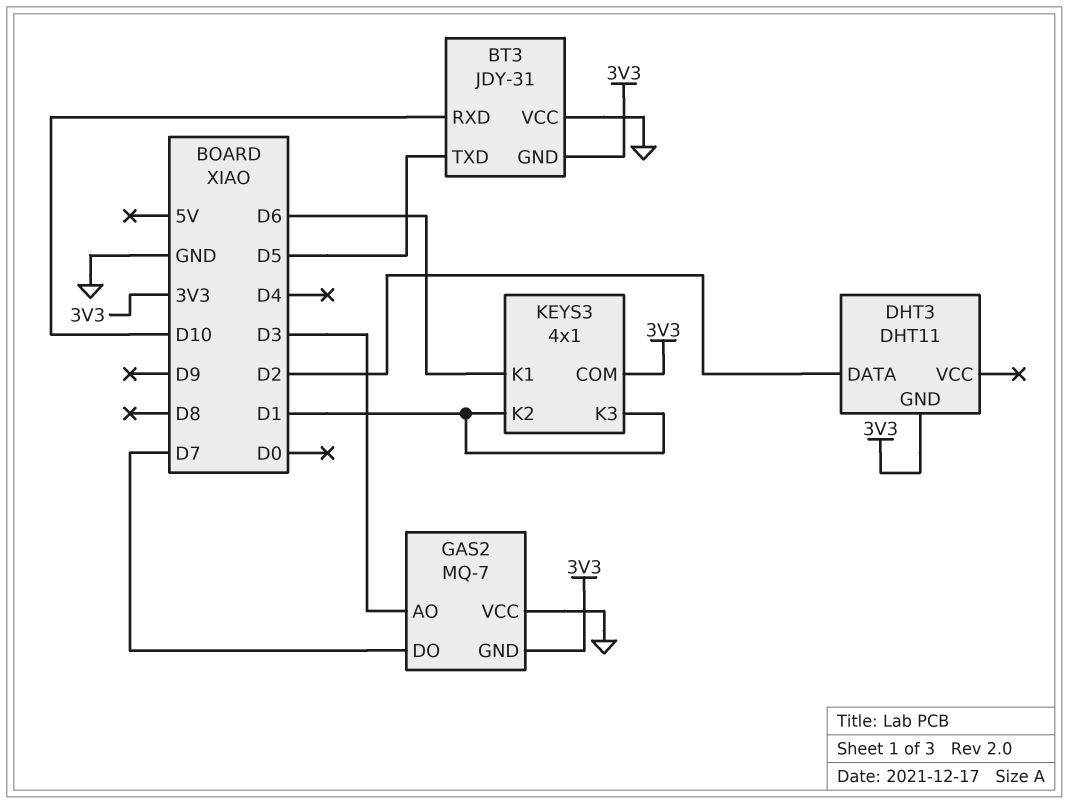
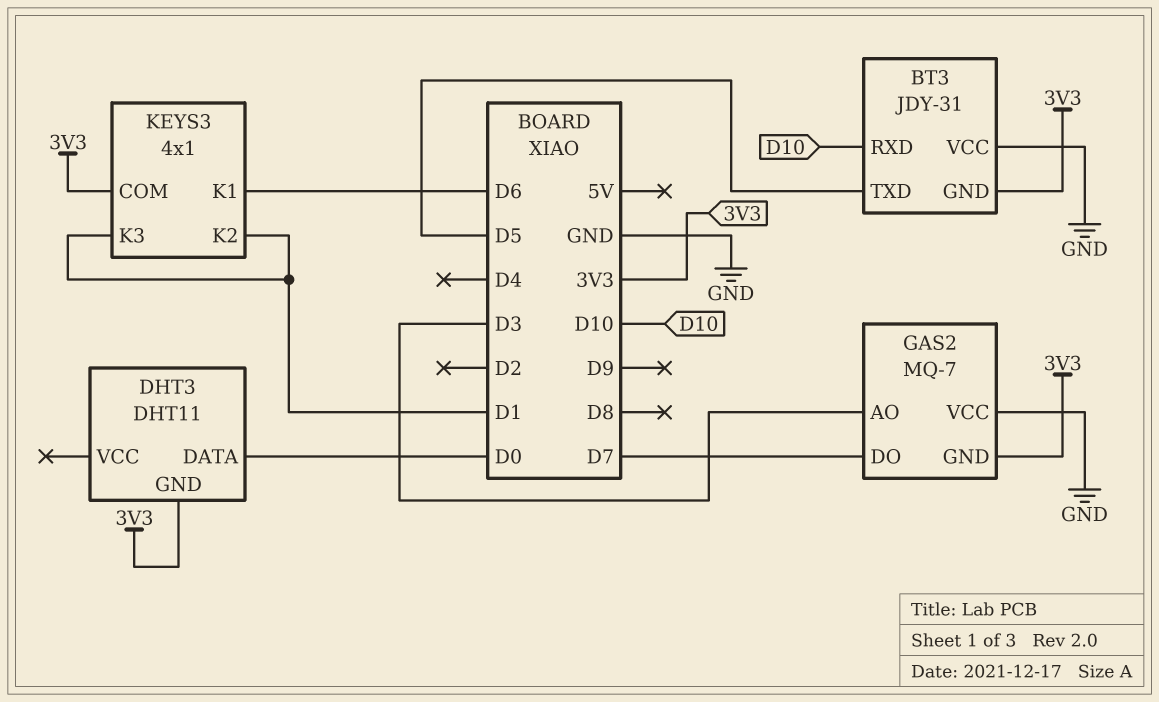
DHT3 pin DATA: D2 -> D0

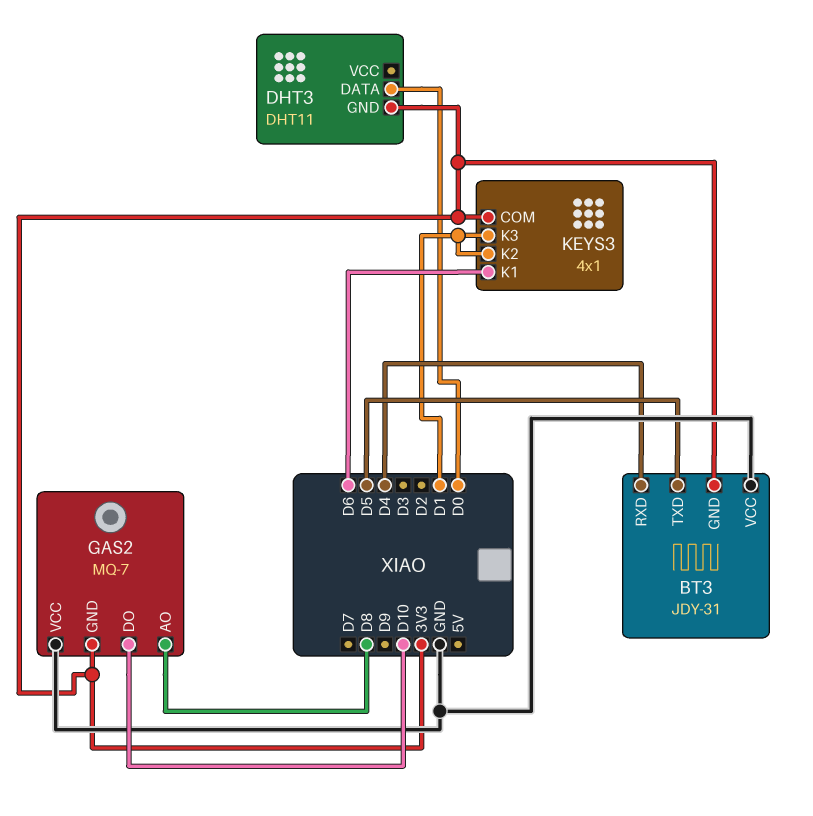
BT3 pin RXD: D10 -> D4
GAS2 pin AO: D3 -> D8
GAS2 pin DO: D7 -> D10

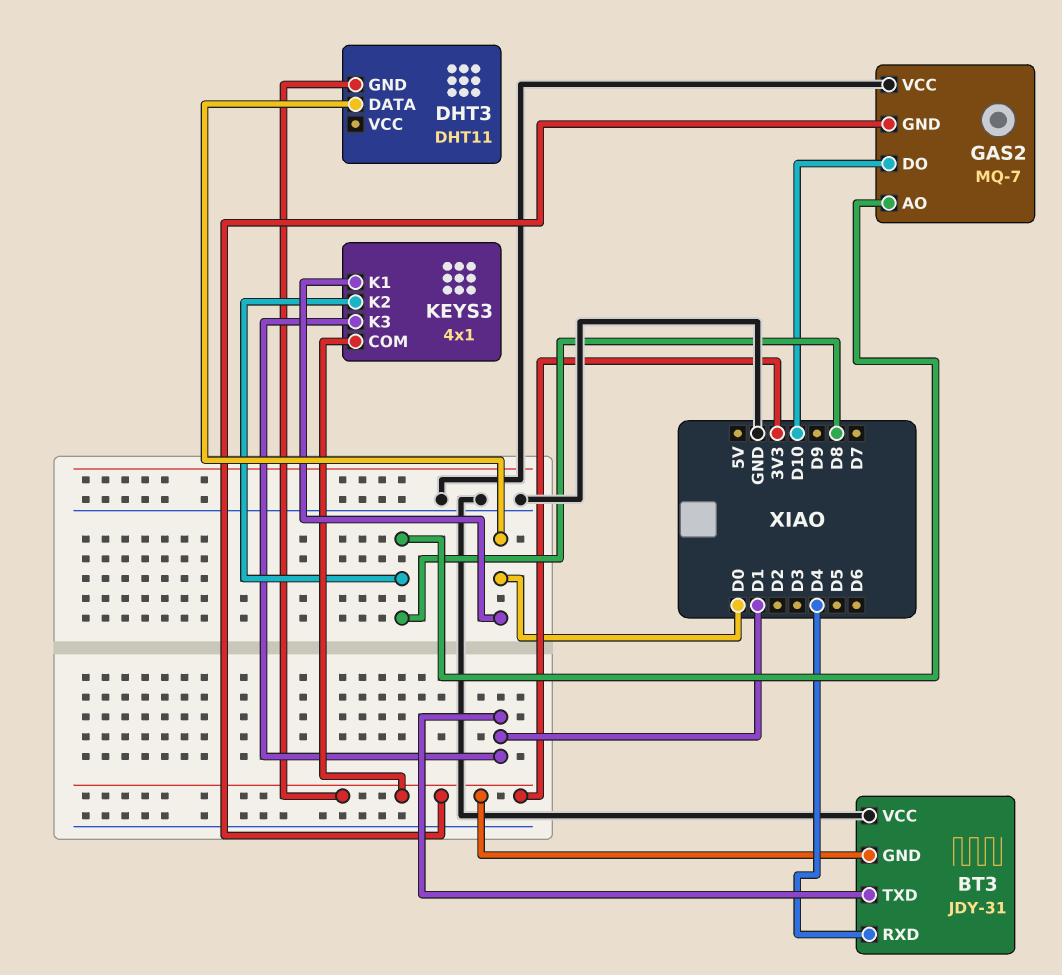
BT3 pin TXD: D5 -> D1
KEYS3 pin K1: D6 -> D0
KEYS3 pin K2: D1 -> D8

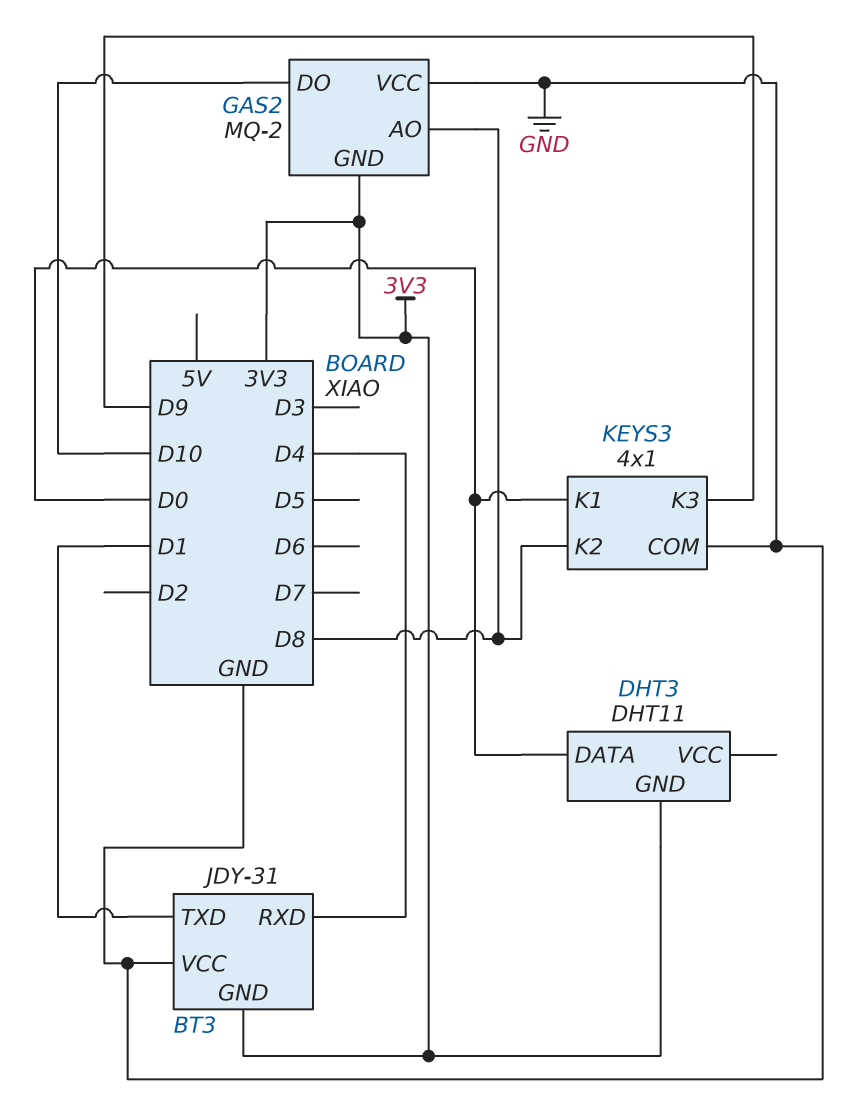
GAS2: MQ-7 -> MQ-2
KEYS3 pin COM: 3V3 -> GND
KEYS3 pin K3: D1 -> D9

